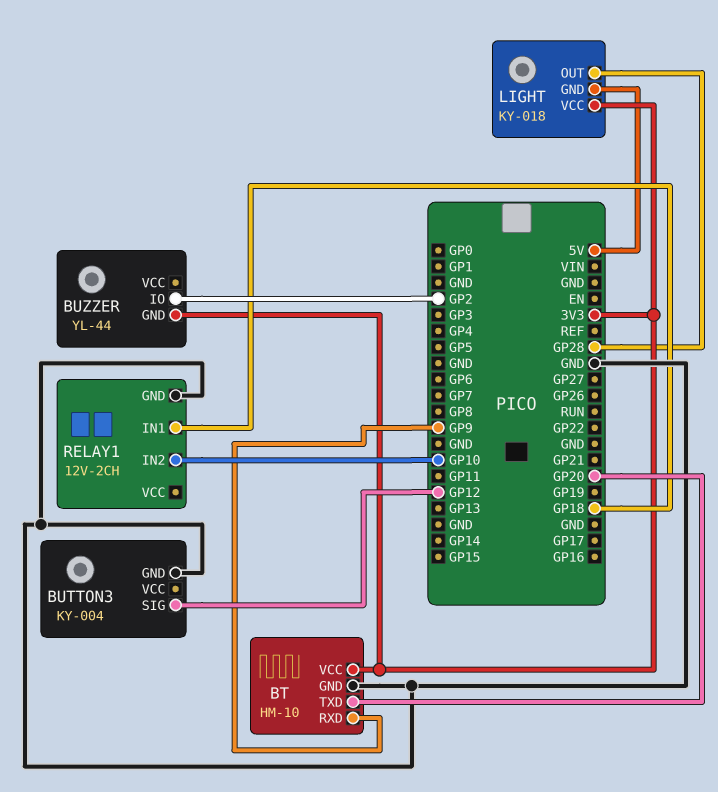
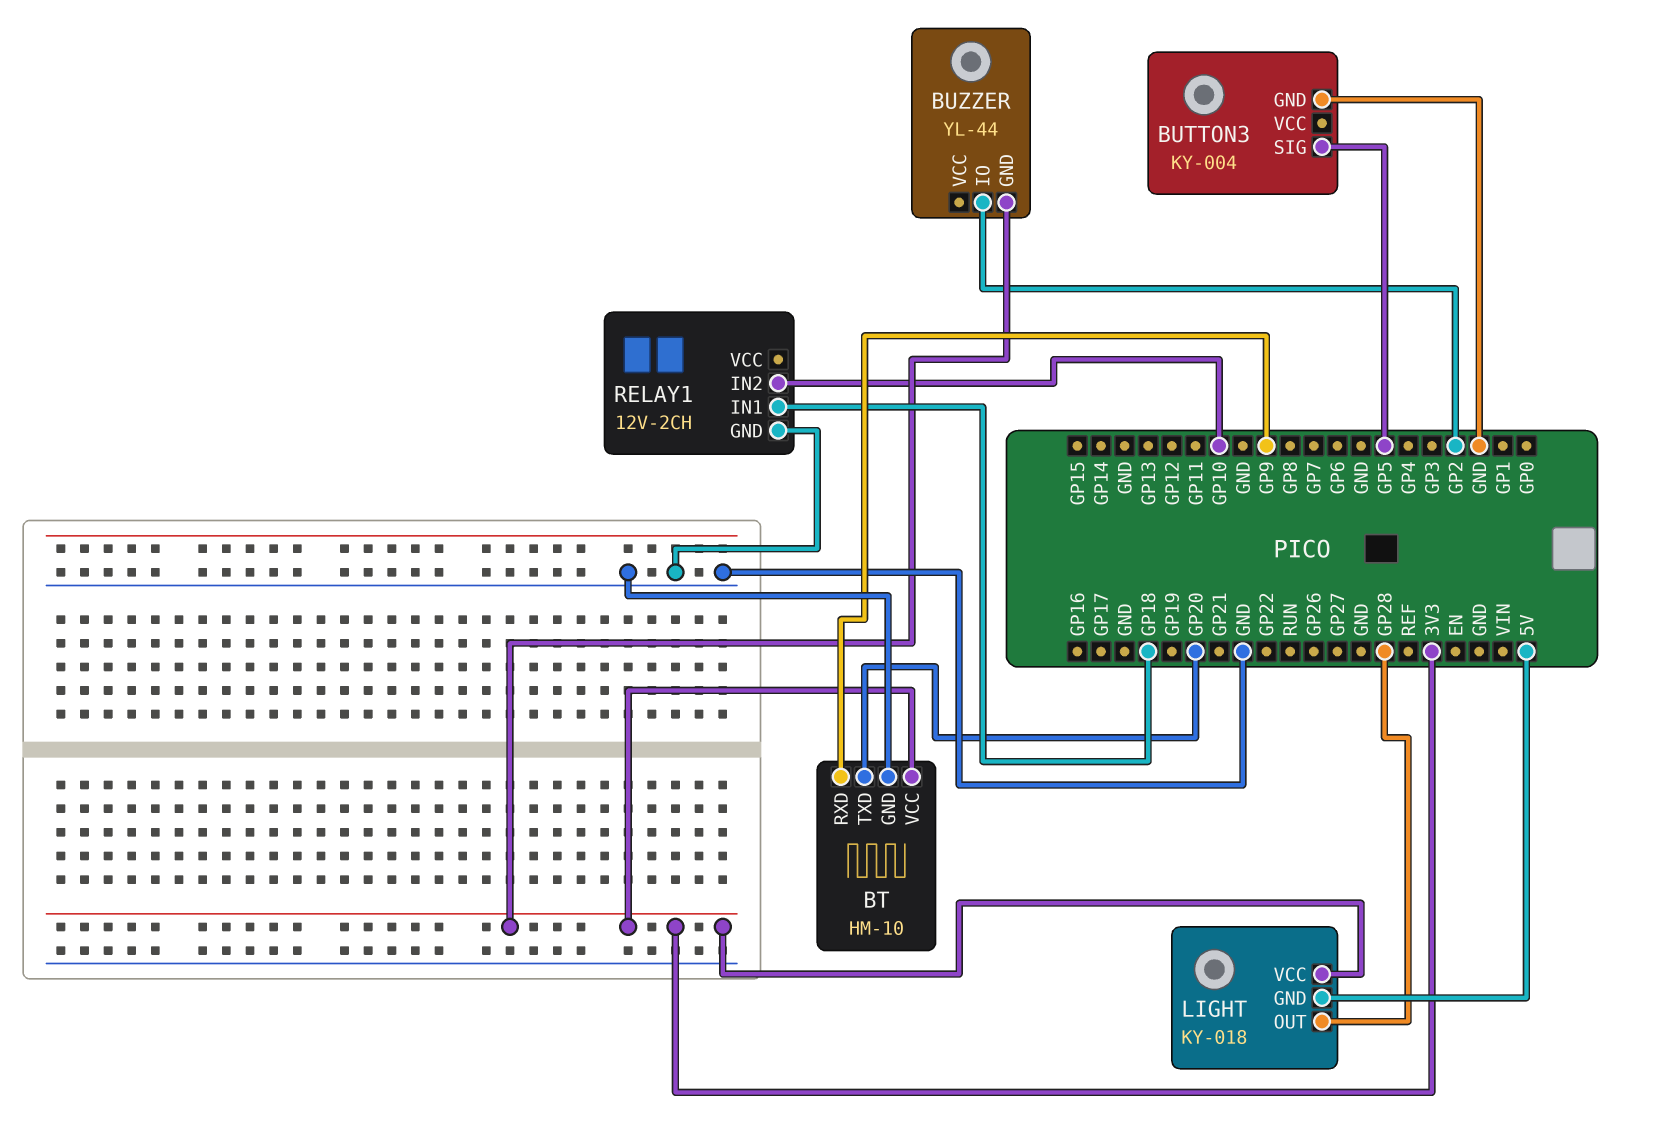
BUTTON3 pin SIG: GP12 -> GP5

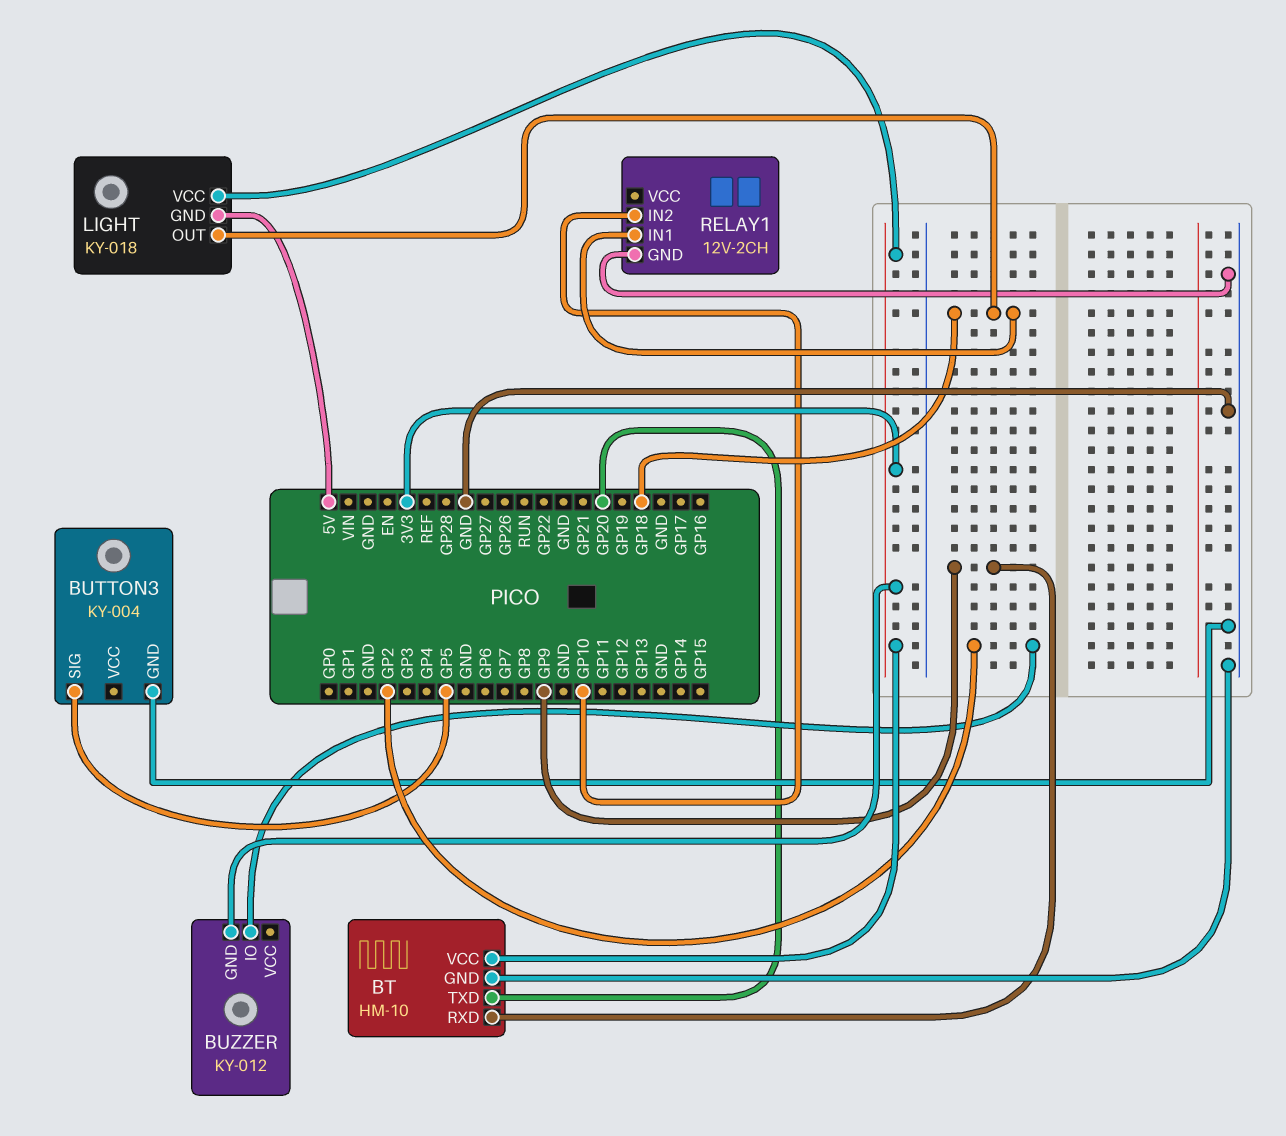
BUZZER: YL-44 -> KY-012
LIGHT pin OUT: GP28 -> GP18

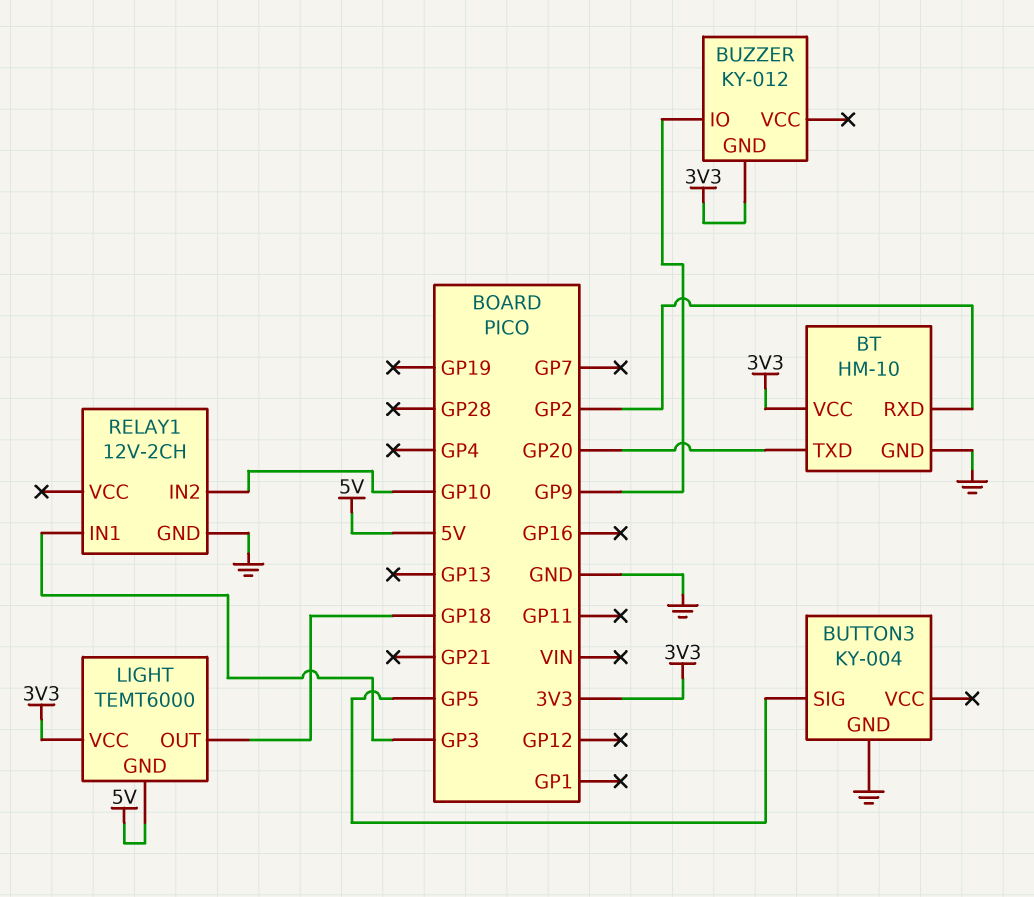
BT pin RXD: GP9 -> GP2
BUZZER pin IO: GP2 -> GP9
LIGHT: KY-018 -> TEMT6000
RELAY1 pin IN1: GP18 -> GP3

